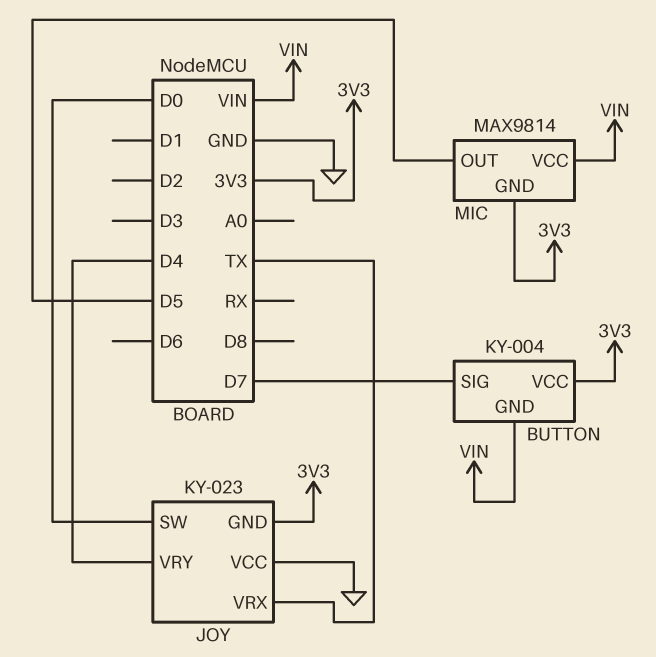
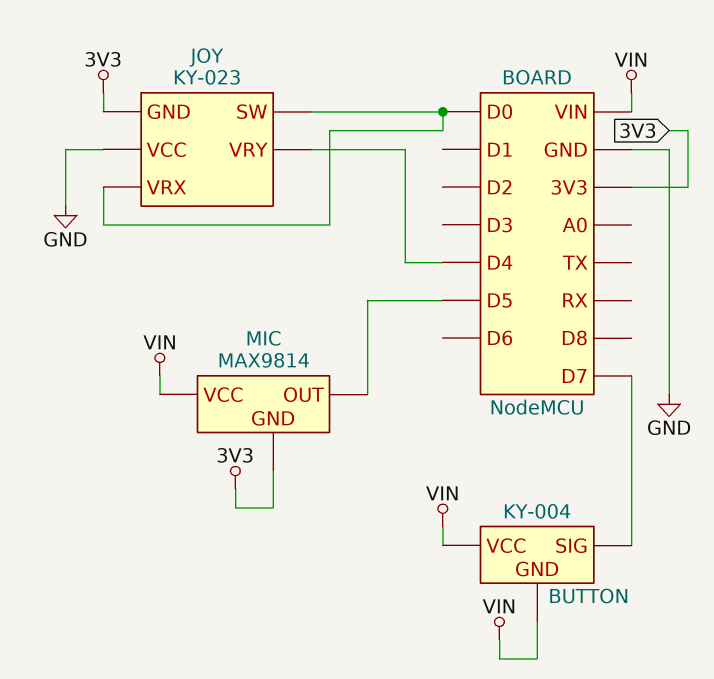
BUTTON pin VCC: 3V3 -> VIN
JOY pin VRX: TX -> D0

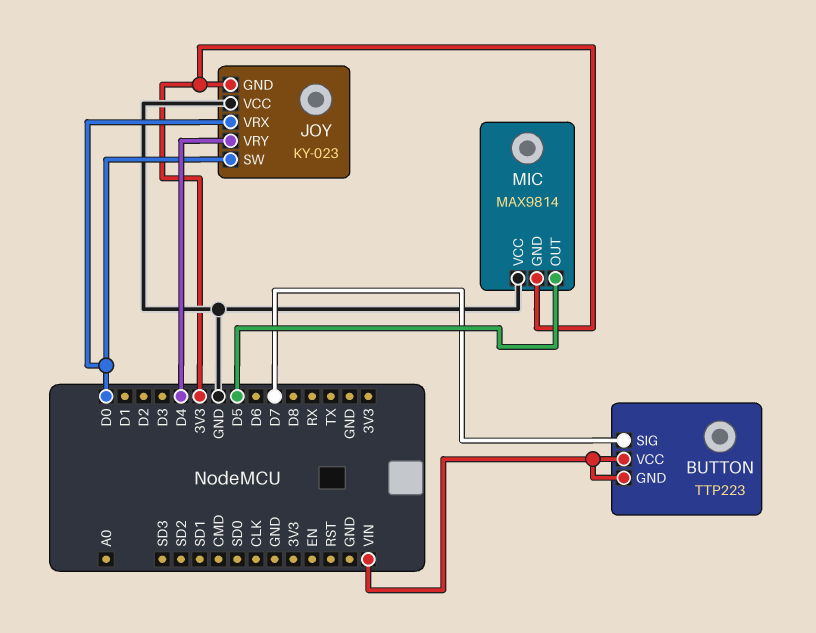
BUTTON: KY-004 -> TTP223
MIC pin VCC: VIN -> GND

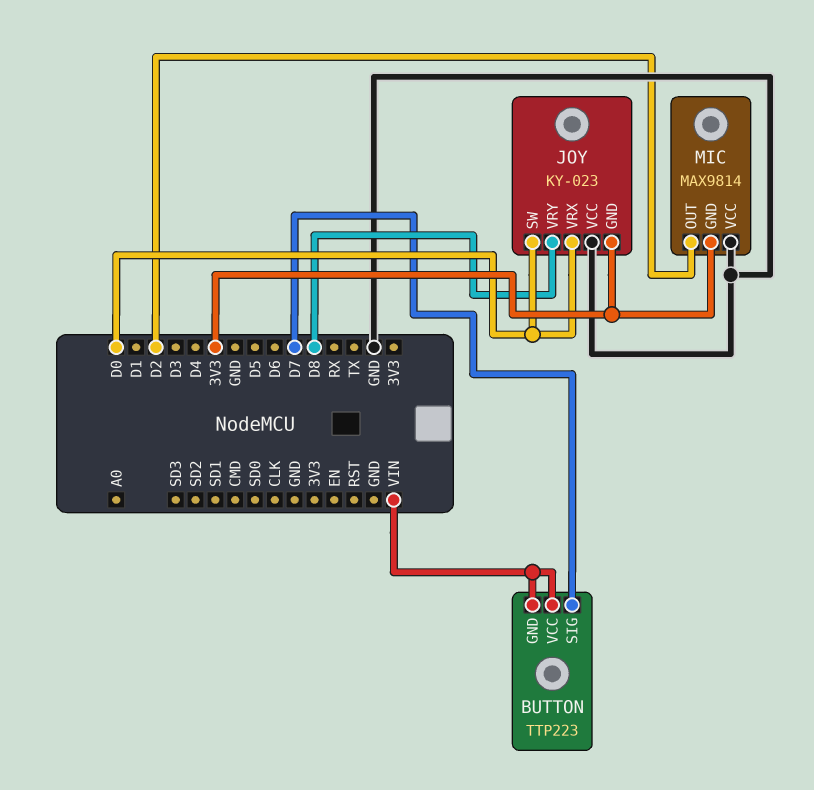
JOY pin VRY: D4 -> D8
MIC pin OUT: D5 -> D2

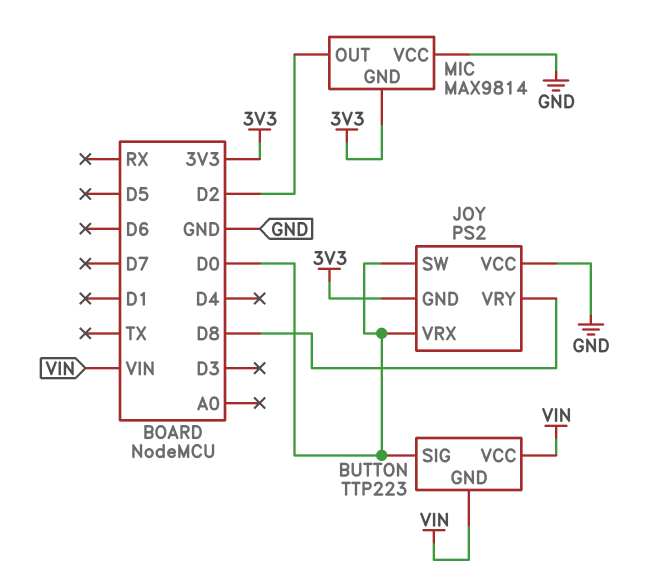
BUTTON pin SIG: D7 -> D0
JOY: KY-023 -> PS2

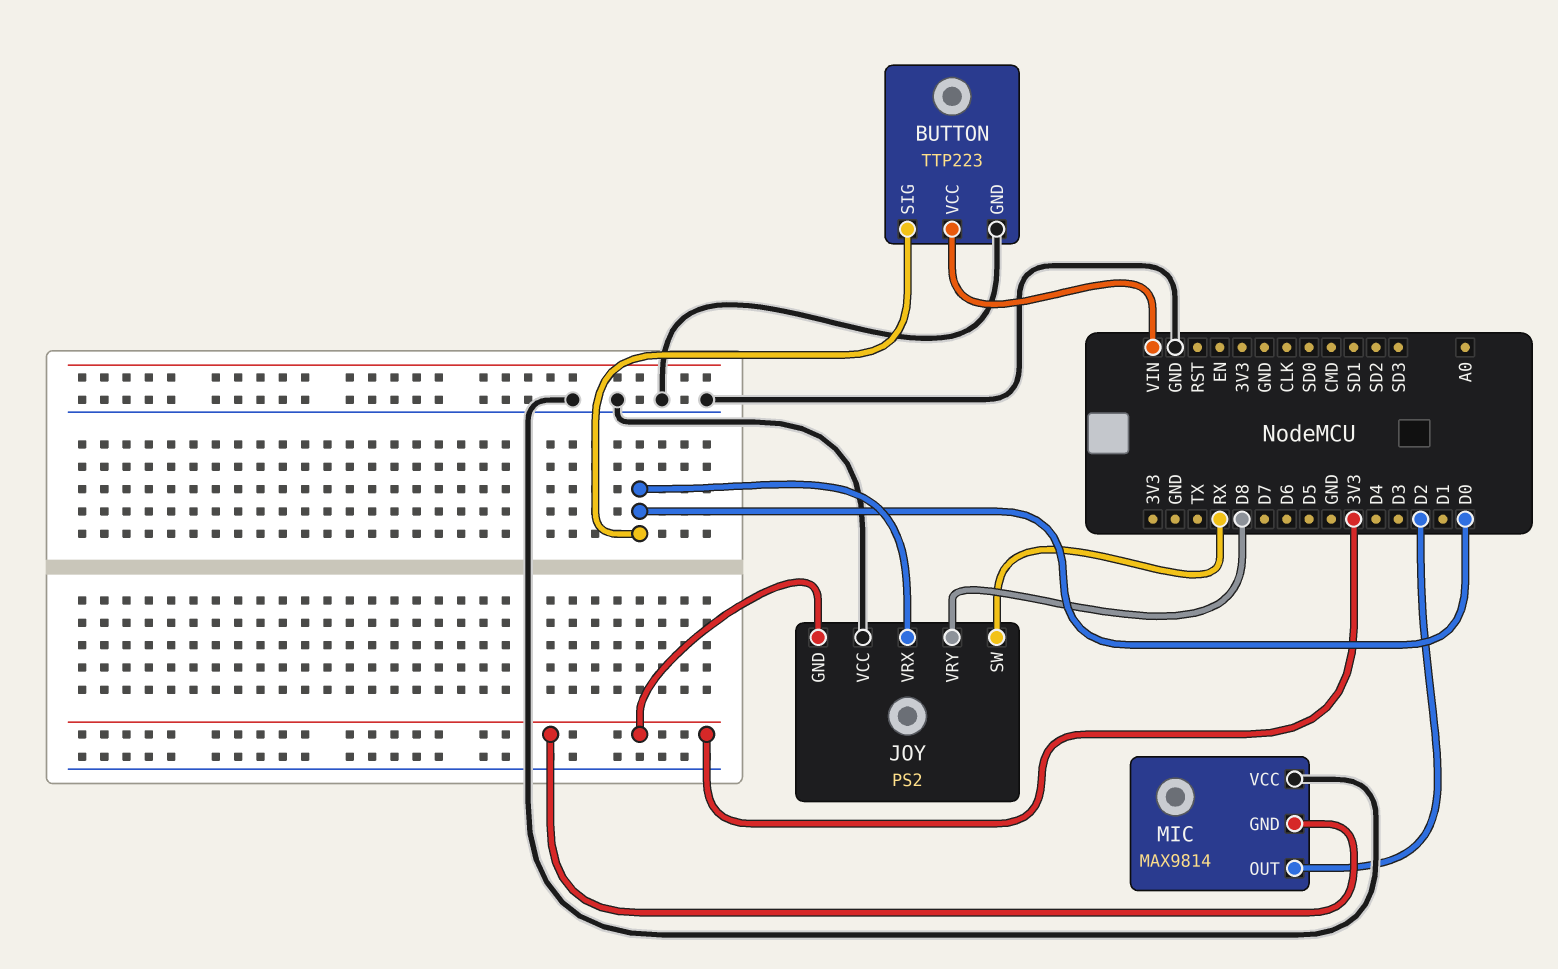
BUTTON pin GND: VIN -> GND
JOY pin SW: D0 -> RX

